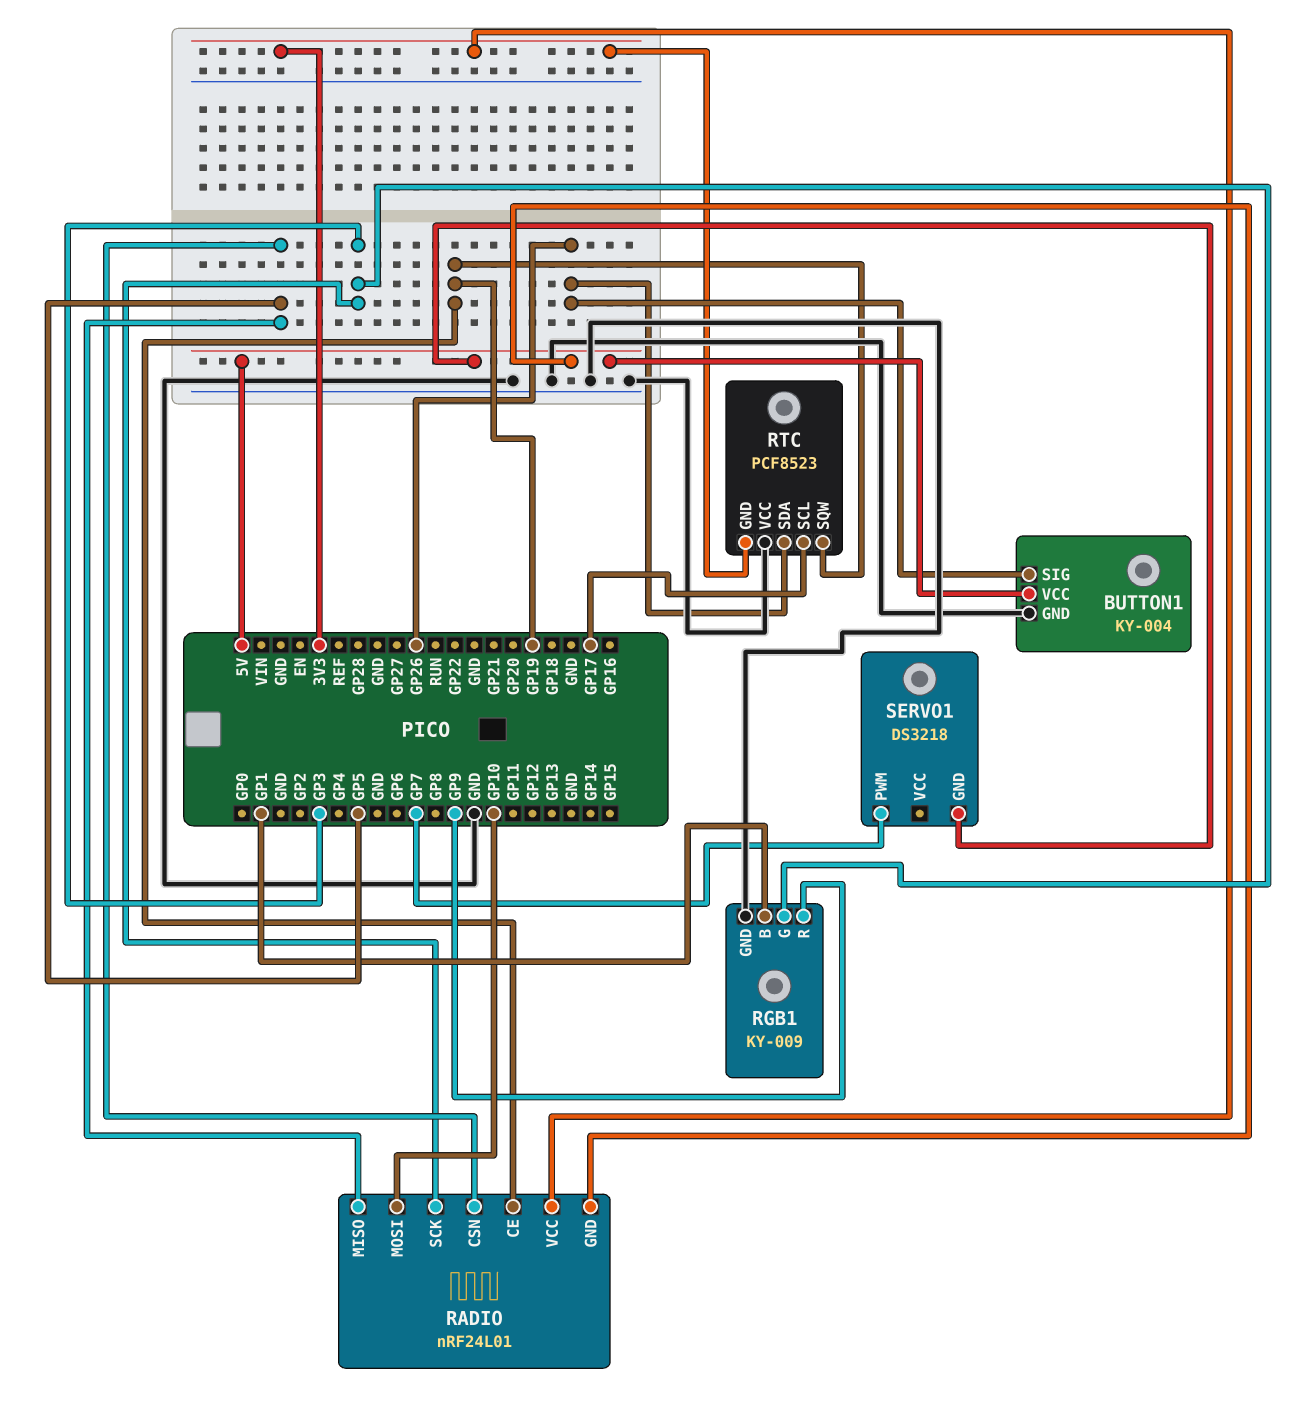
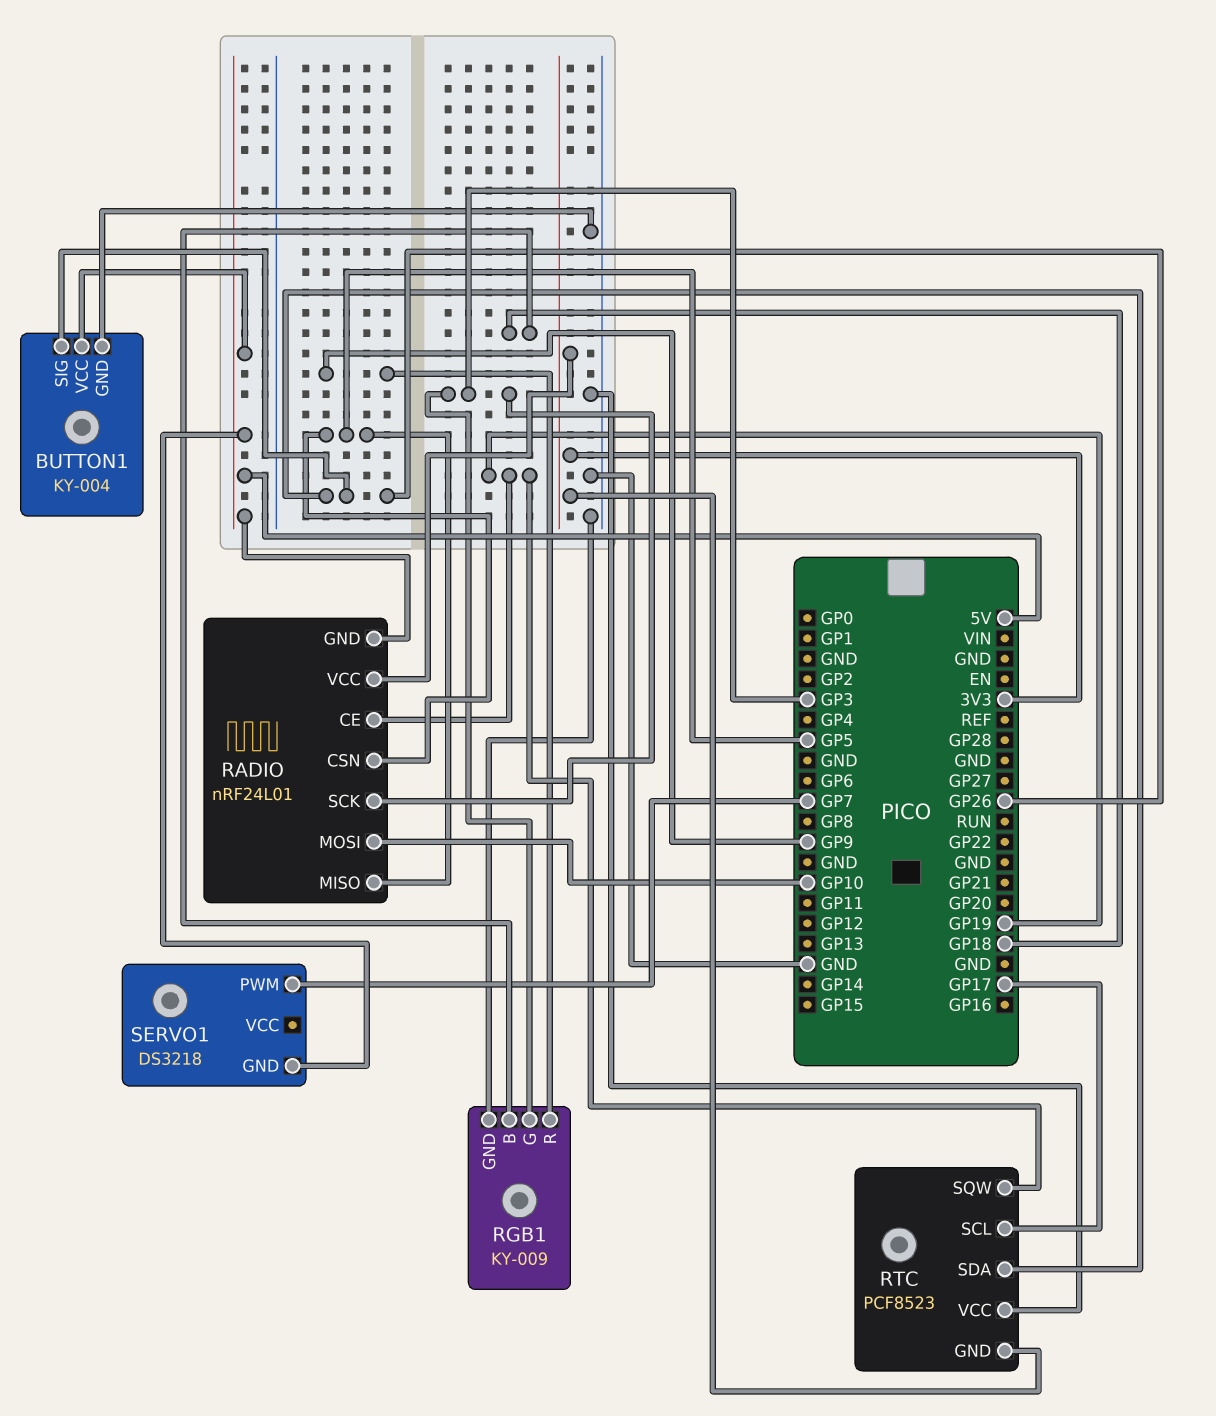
RGB1 pin B: GP1 -> GP18

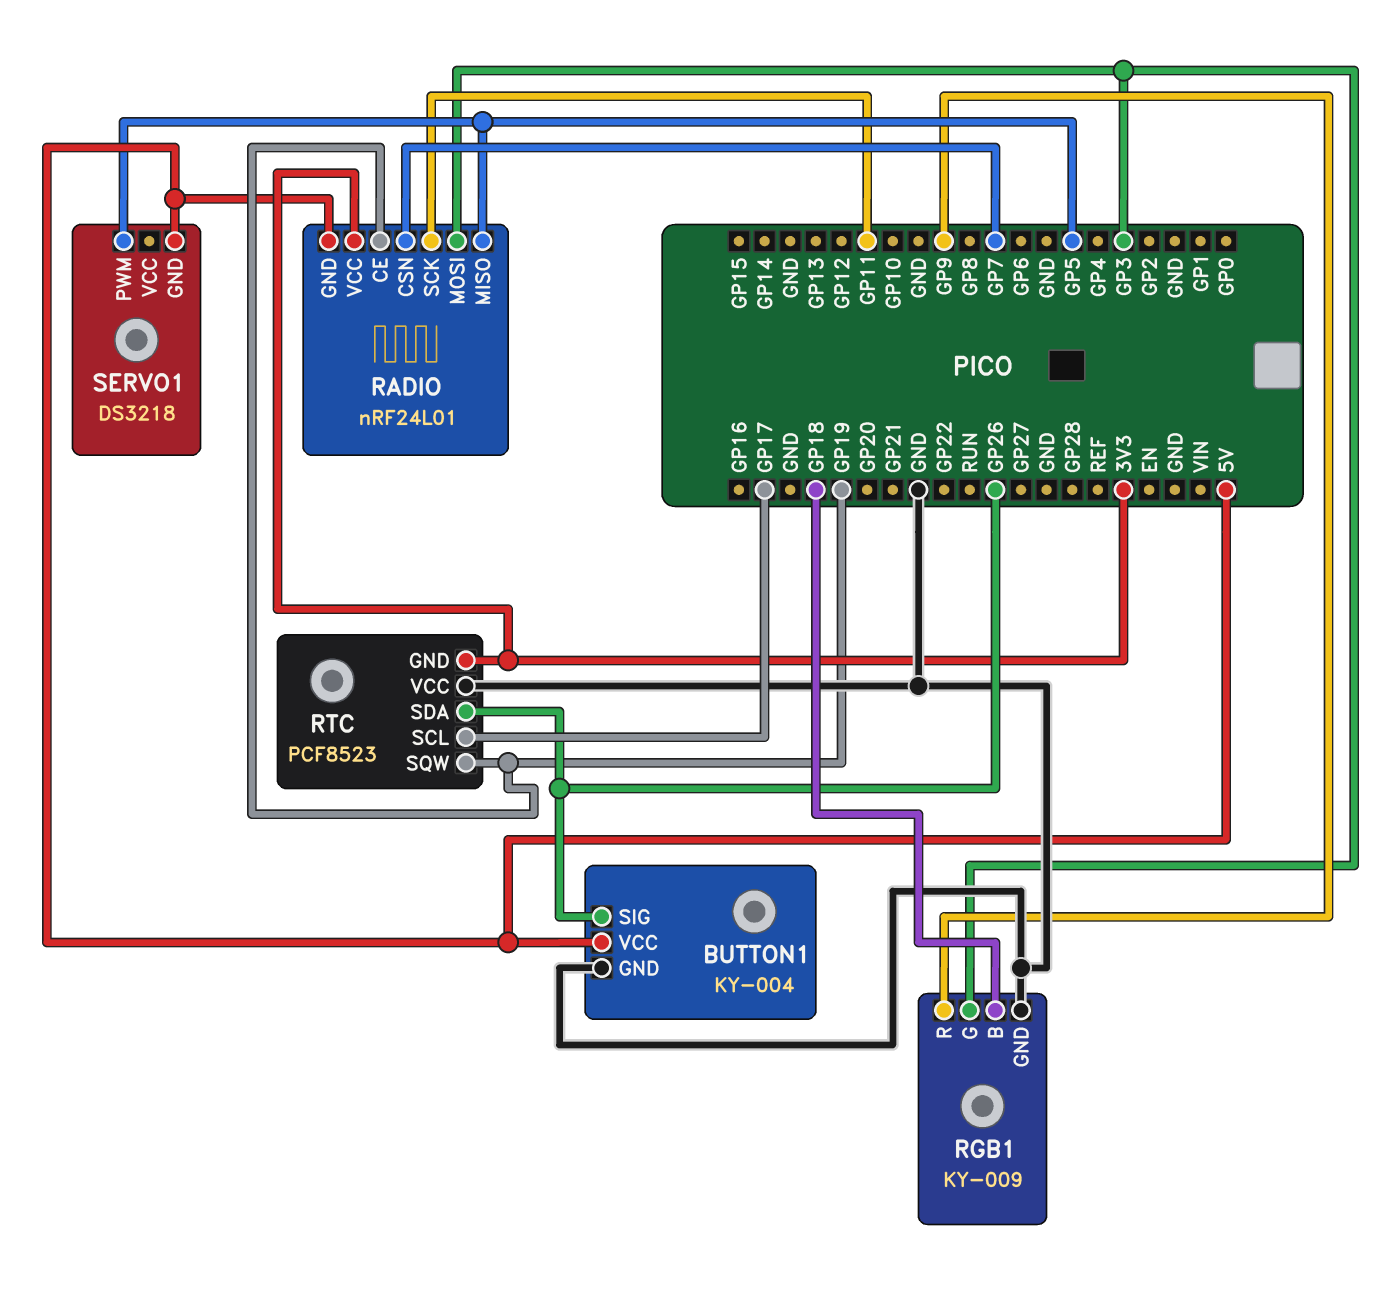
RADIO pin CSN: GP5 -> GP7
RADIO pin MOSI: GP10 -> GP3
RADIO pin SCK: GP3 -> GP11
SERVO1 pin PWM: GP7 -> GP5

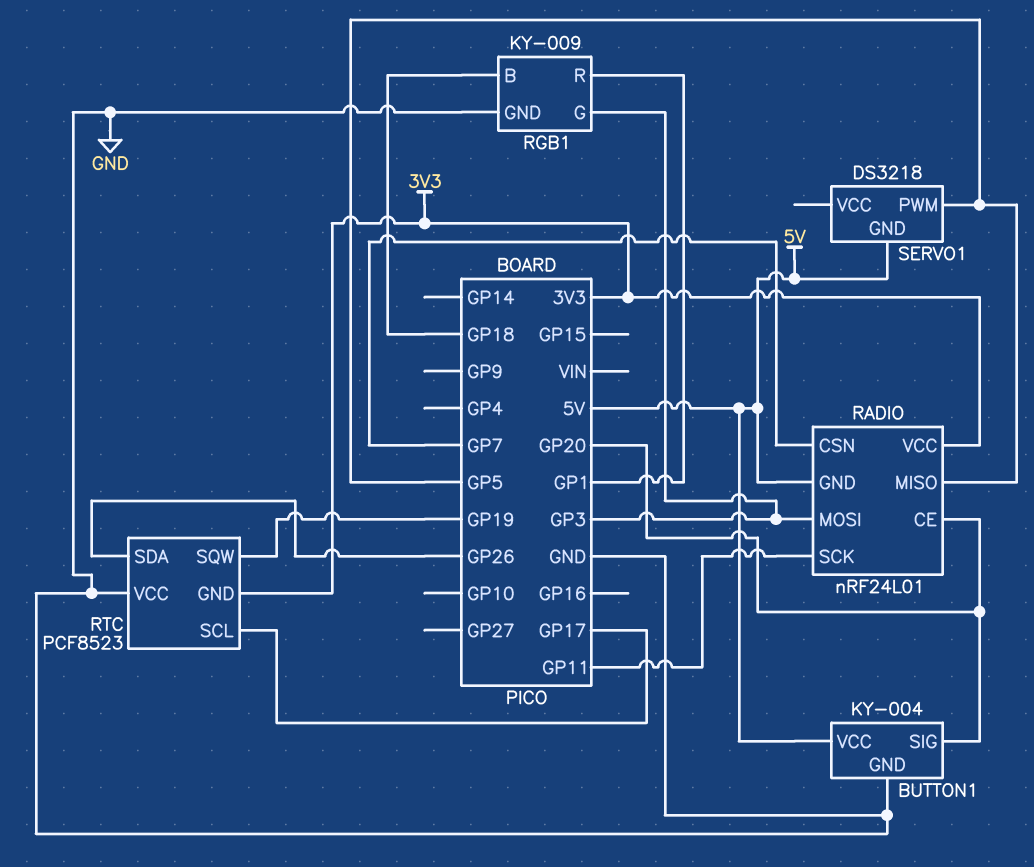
BUTTON1 pin SIG: GP26 -> GP20
RADIO pin CE: GP19 -> GP20
RGB1 pin R: GP9 -> GP1

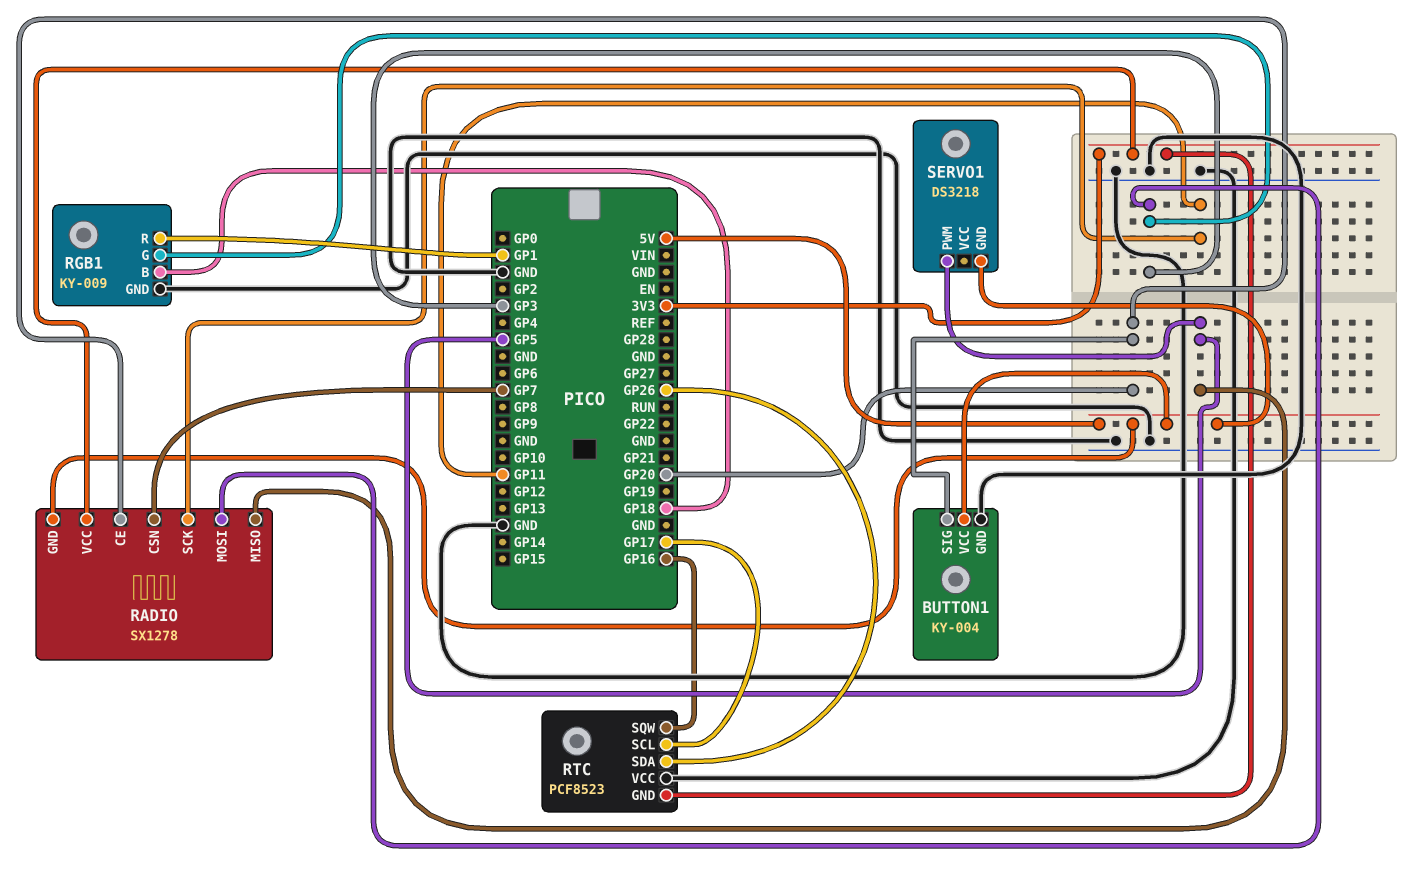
RADIO: nRF24L01 -> SX1278
RTC pin SQW: GP19 -> GP16

